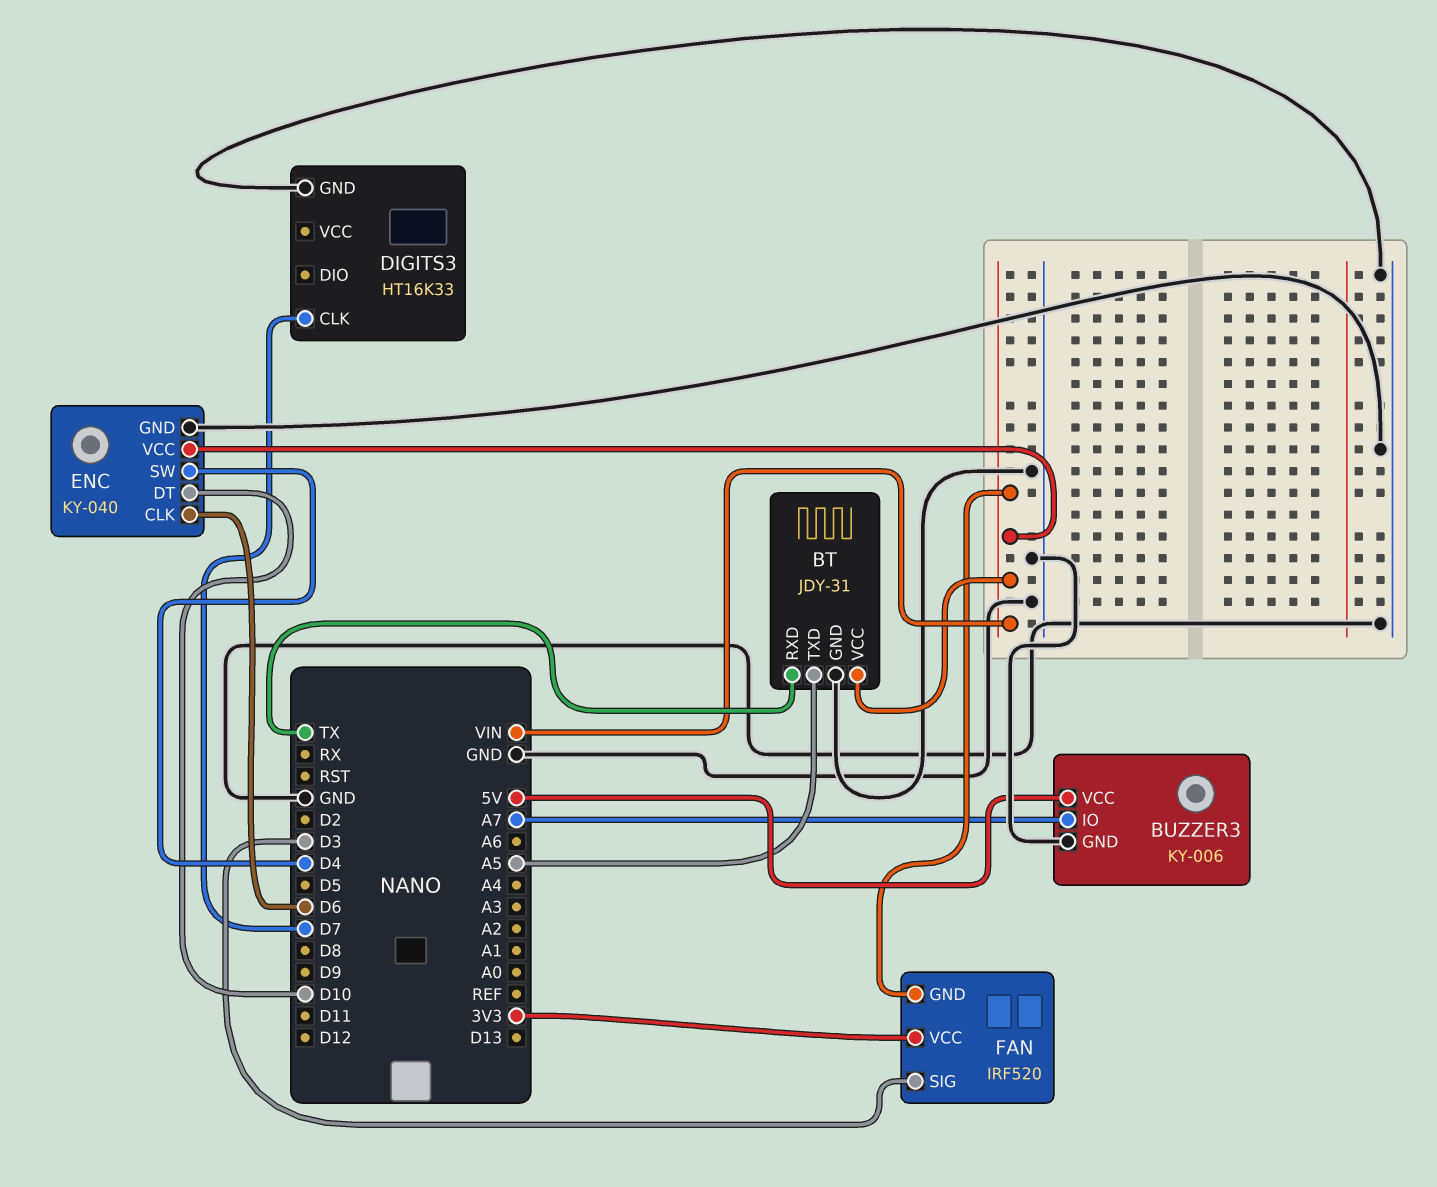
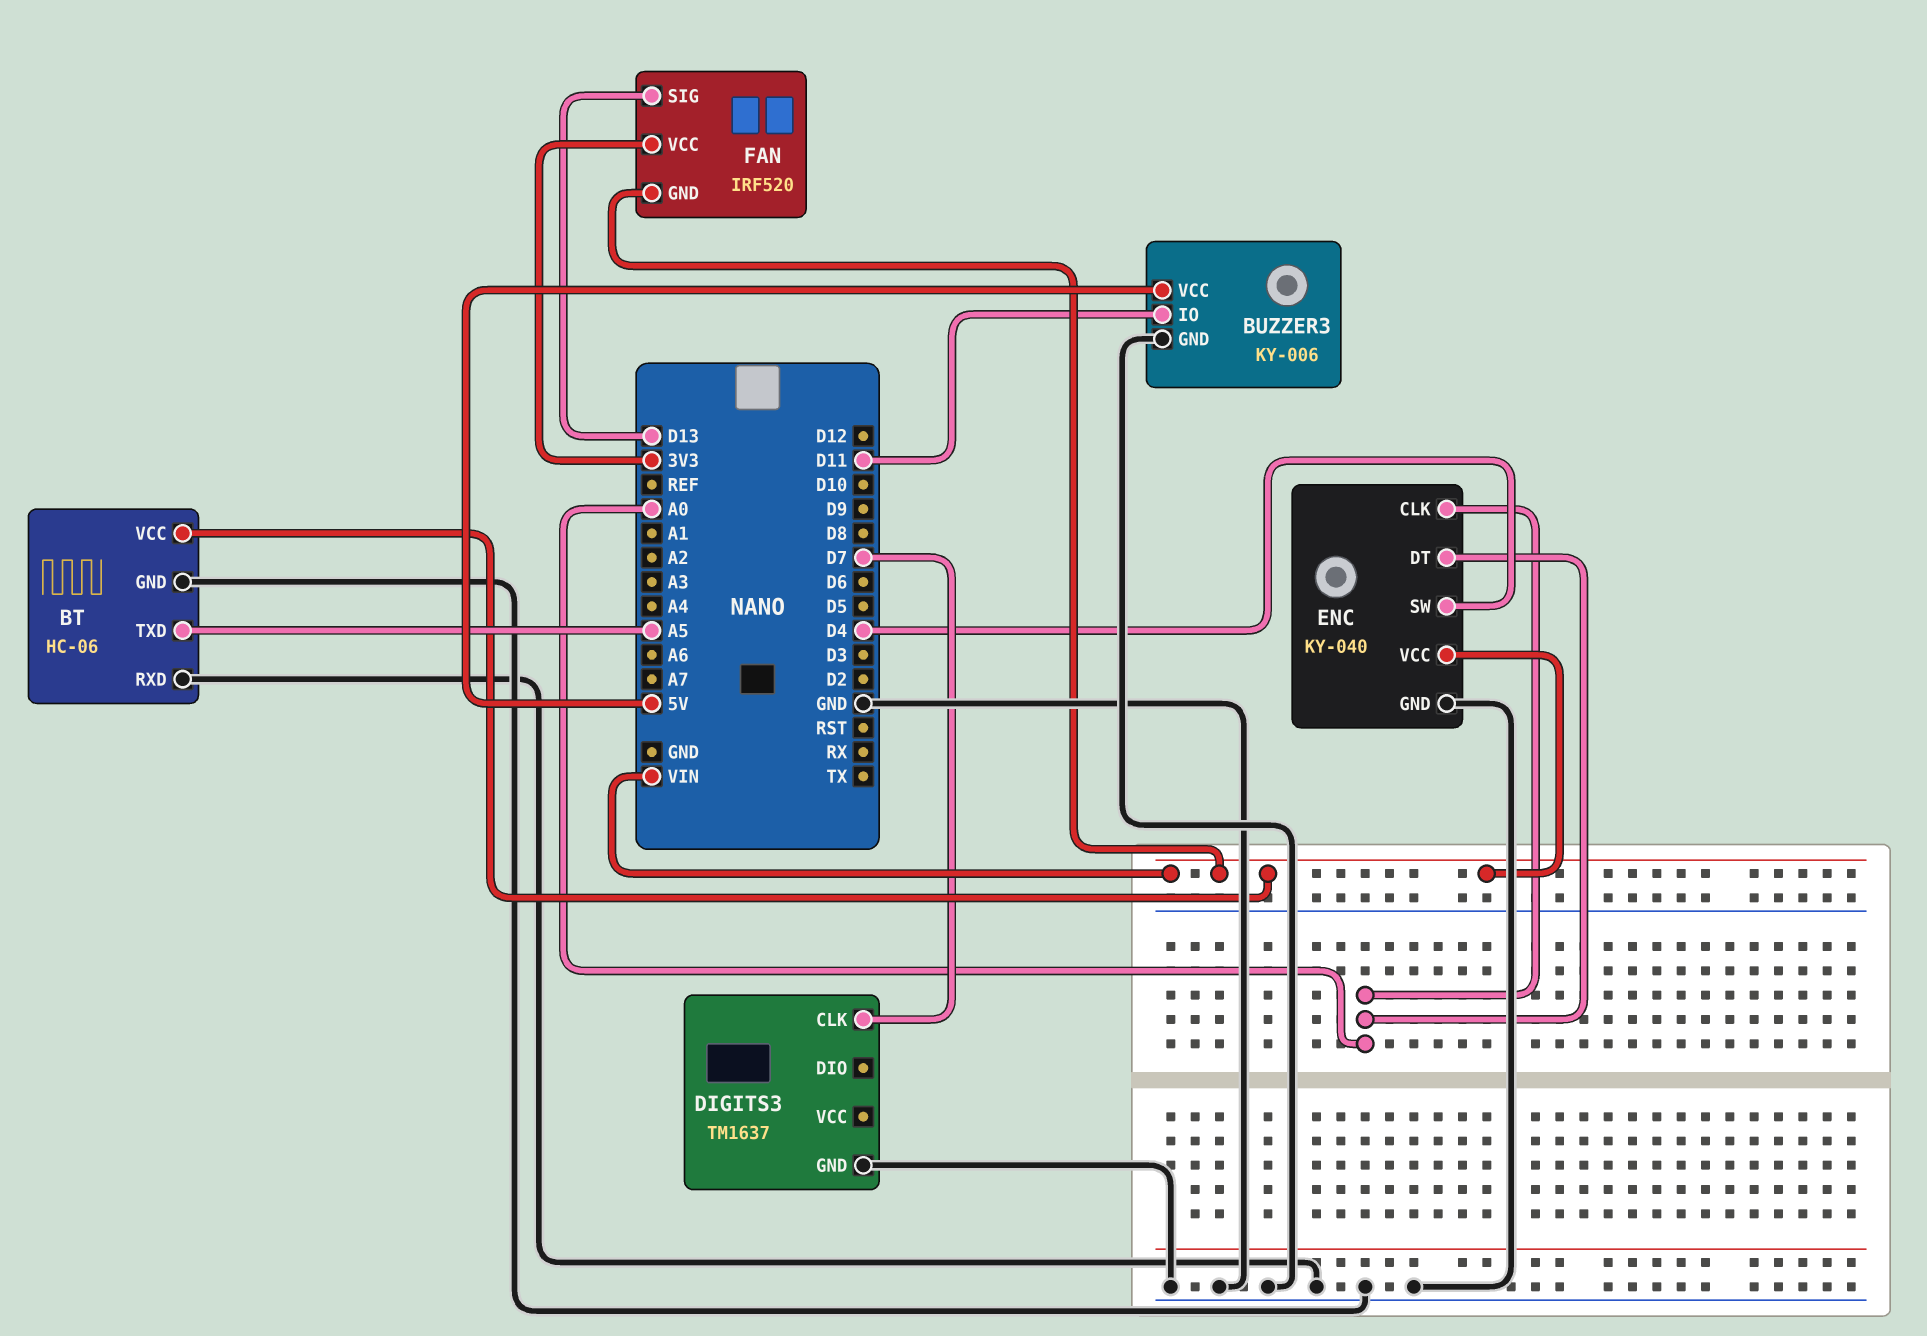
BT: JDY-31 -> HC-06
BT pin RXD: TX -> GND
BUZZER3 pin IO: A7 -> D11
DIGITS3: HT16K33 -> TM1637
ENC pin CLK: D6 -> A0
ENC pin DT: D10 -> A0
FAN pin SIG: D3 -> D13

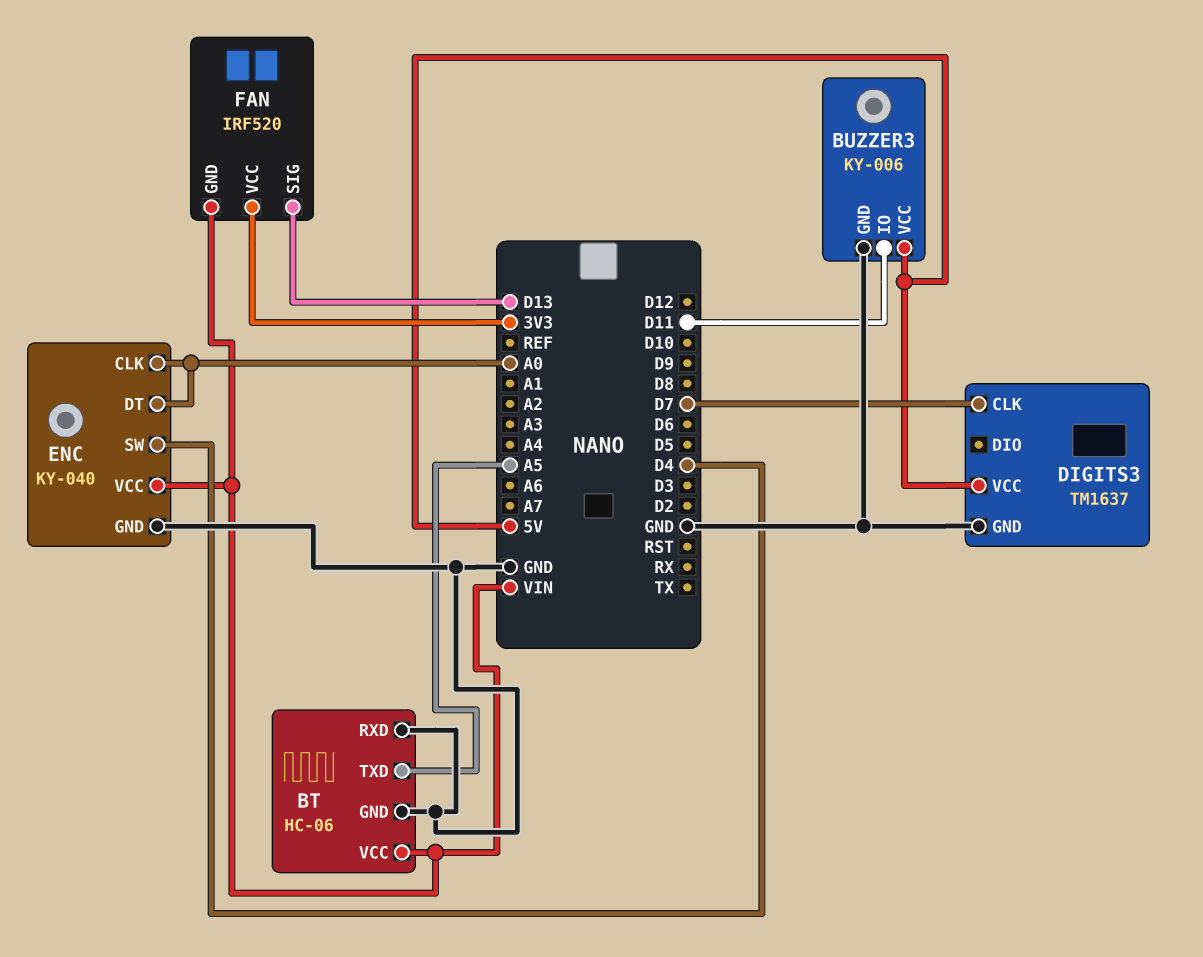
DIGITS3 pin VCC: none -> 5V

